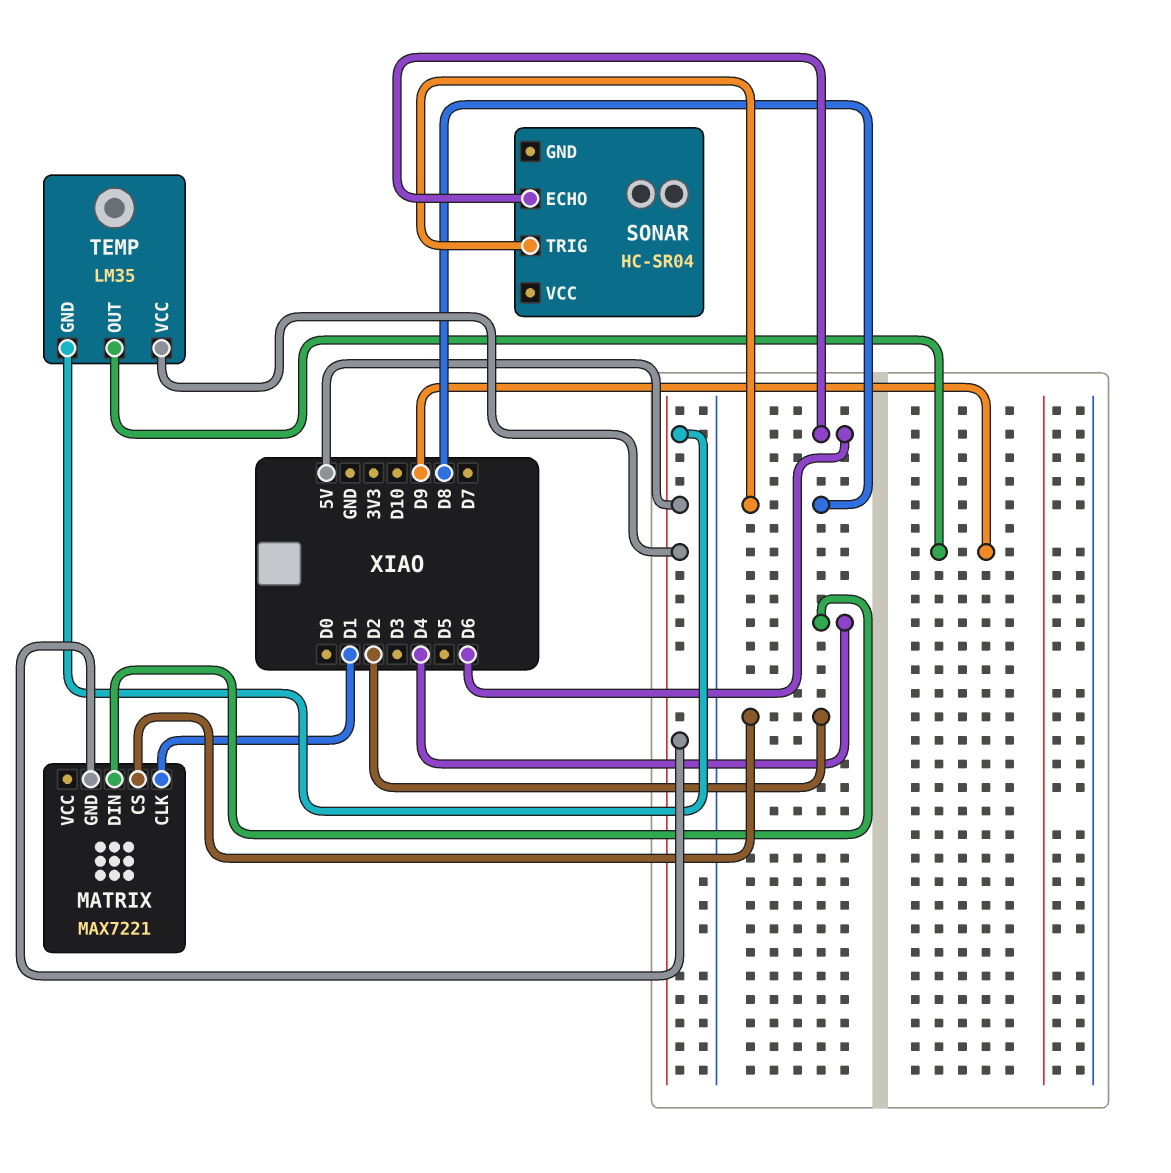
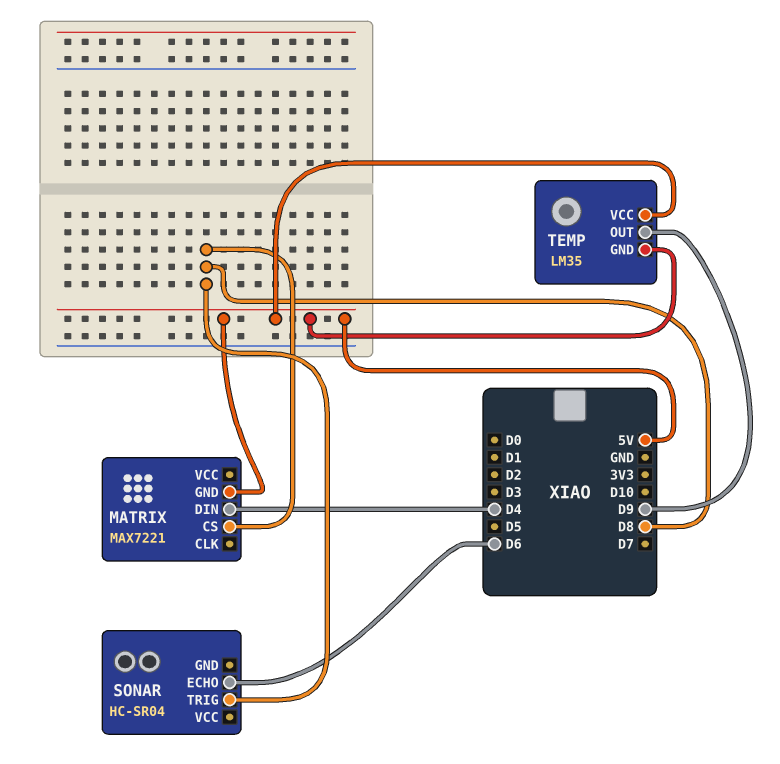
MATRIX pin CLK: D1 -> none
MATRIX pin CS: D2 -> D8

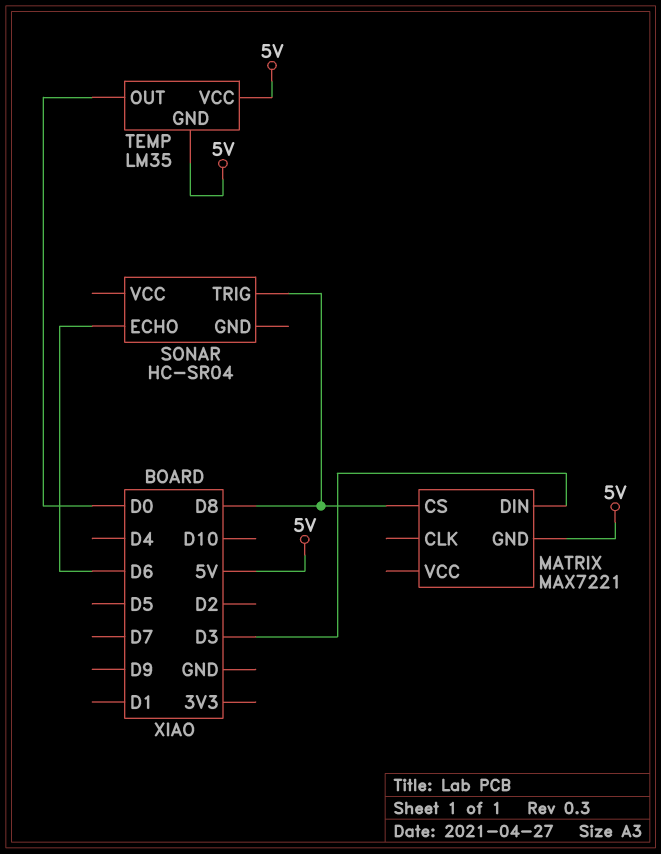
MATRIX pin DIN: D4 -> D3
TEMP pin OUT: D9 -> D0

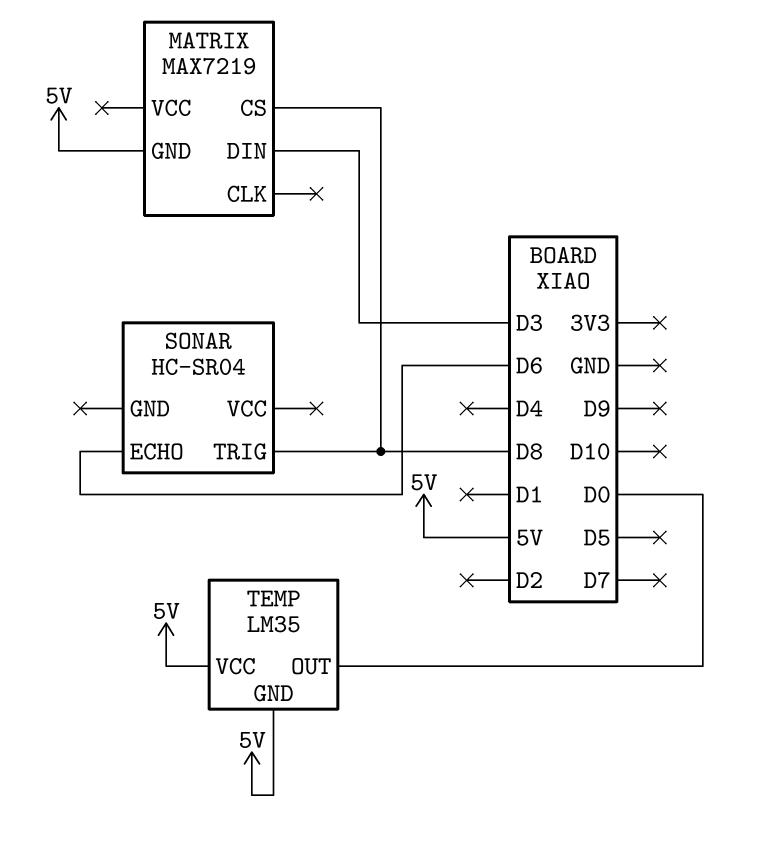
MATRIX: MAX7221 -> MAX7219

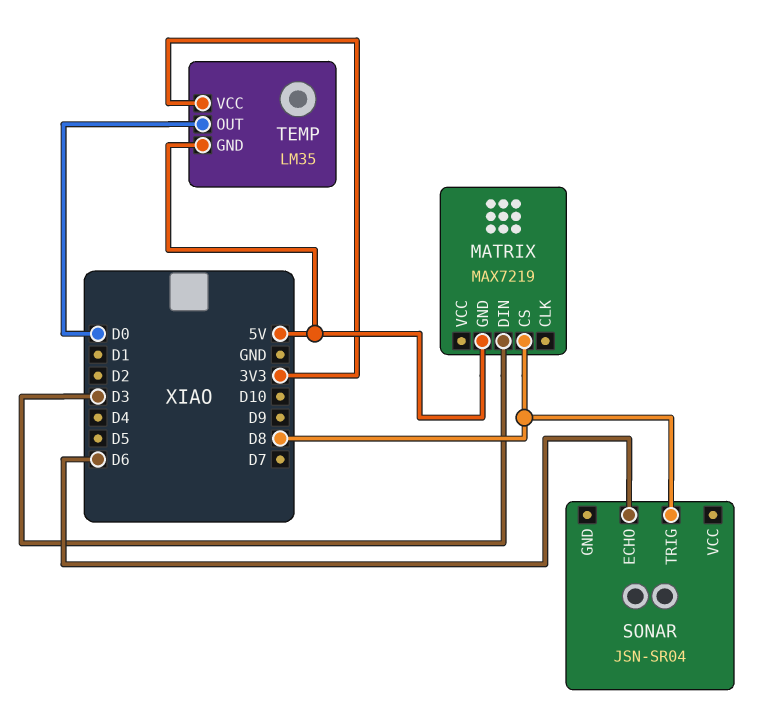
SONAR: HC-SR04 -> JSN-SR04
TEMP pin VCC: 5V -> 3V3

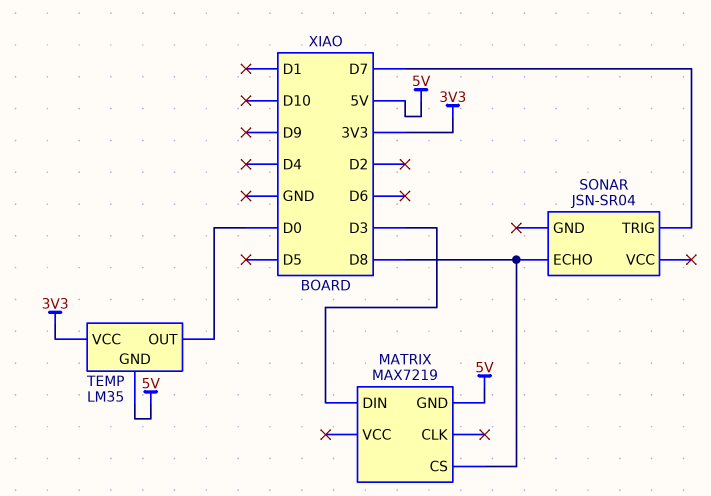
SONAR pin ECHO: D6 -> D8
SONAR pin TRIG: D8 -> D7

